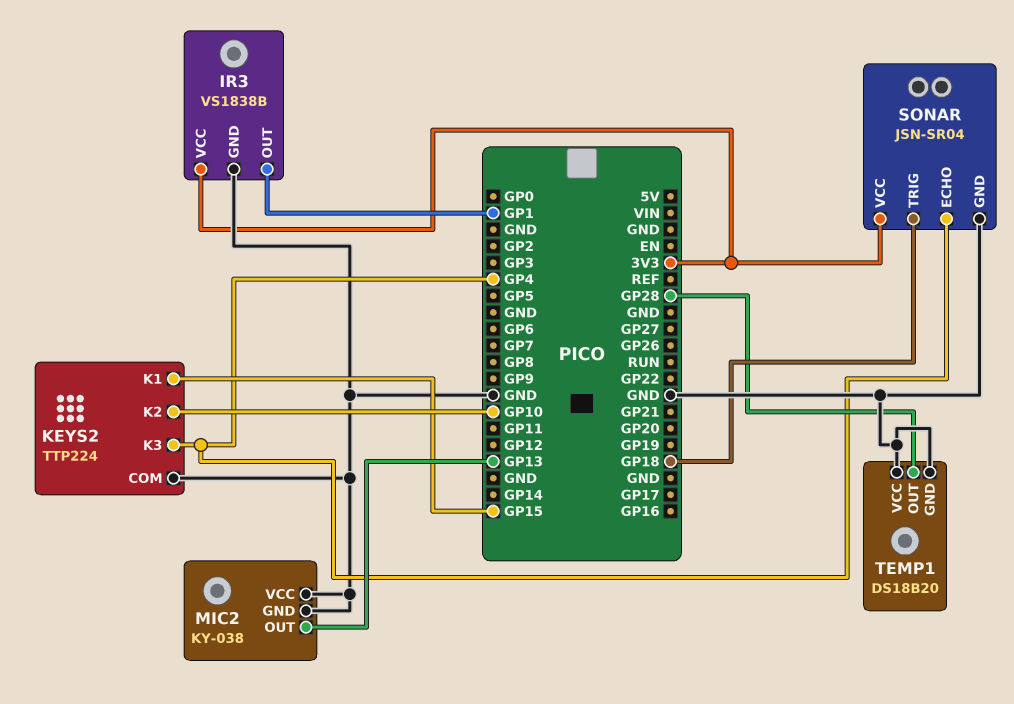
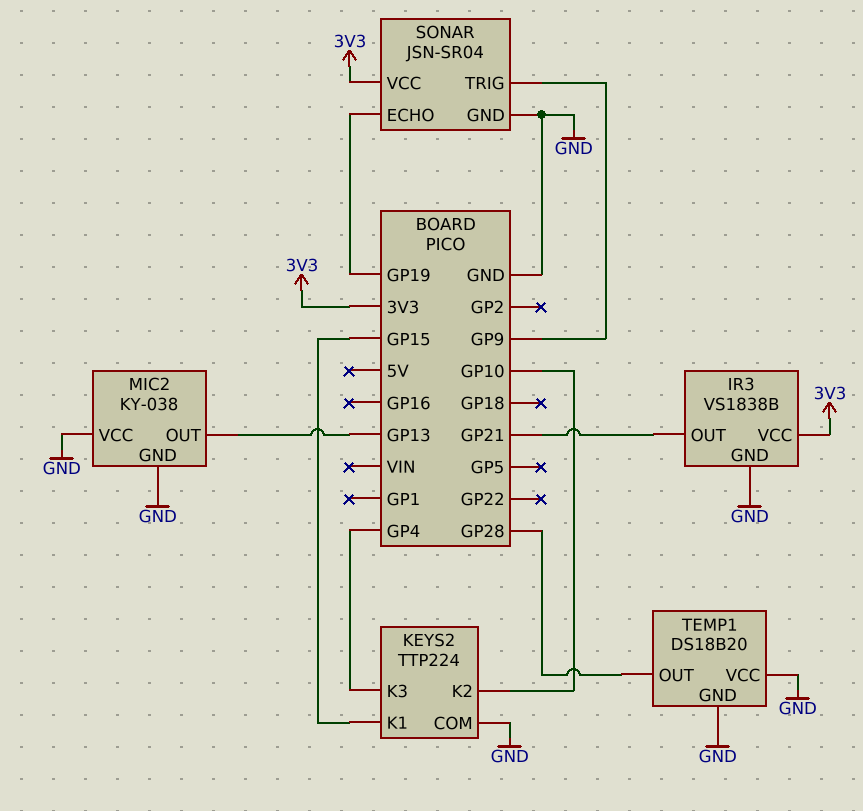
IR3 pin OUT: GP1 -> GP21
SONAR pin ECHO: GP4 -> GP19
SONAR pin TRIG: GP18 -> GP9

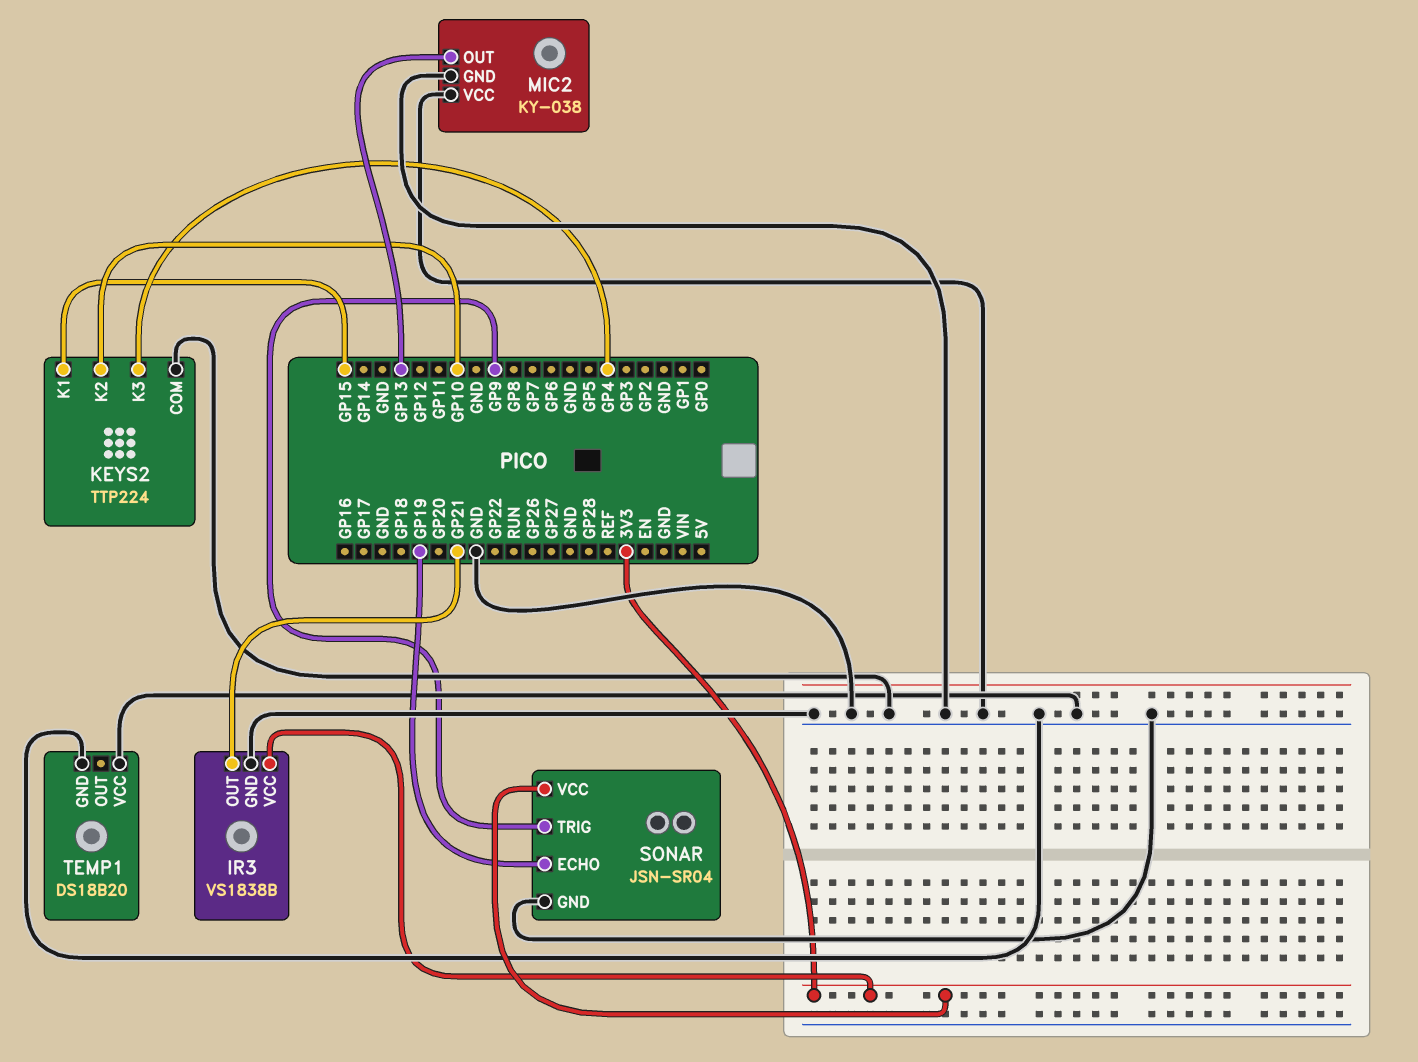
TEMP1 pin OUT: GP28 -> none

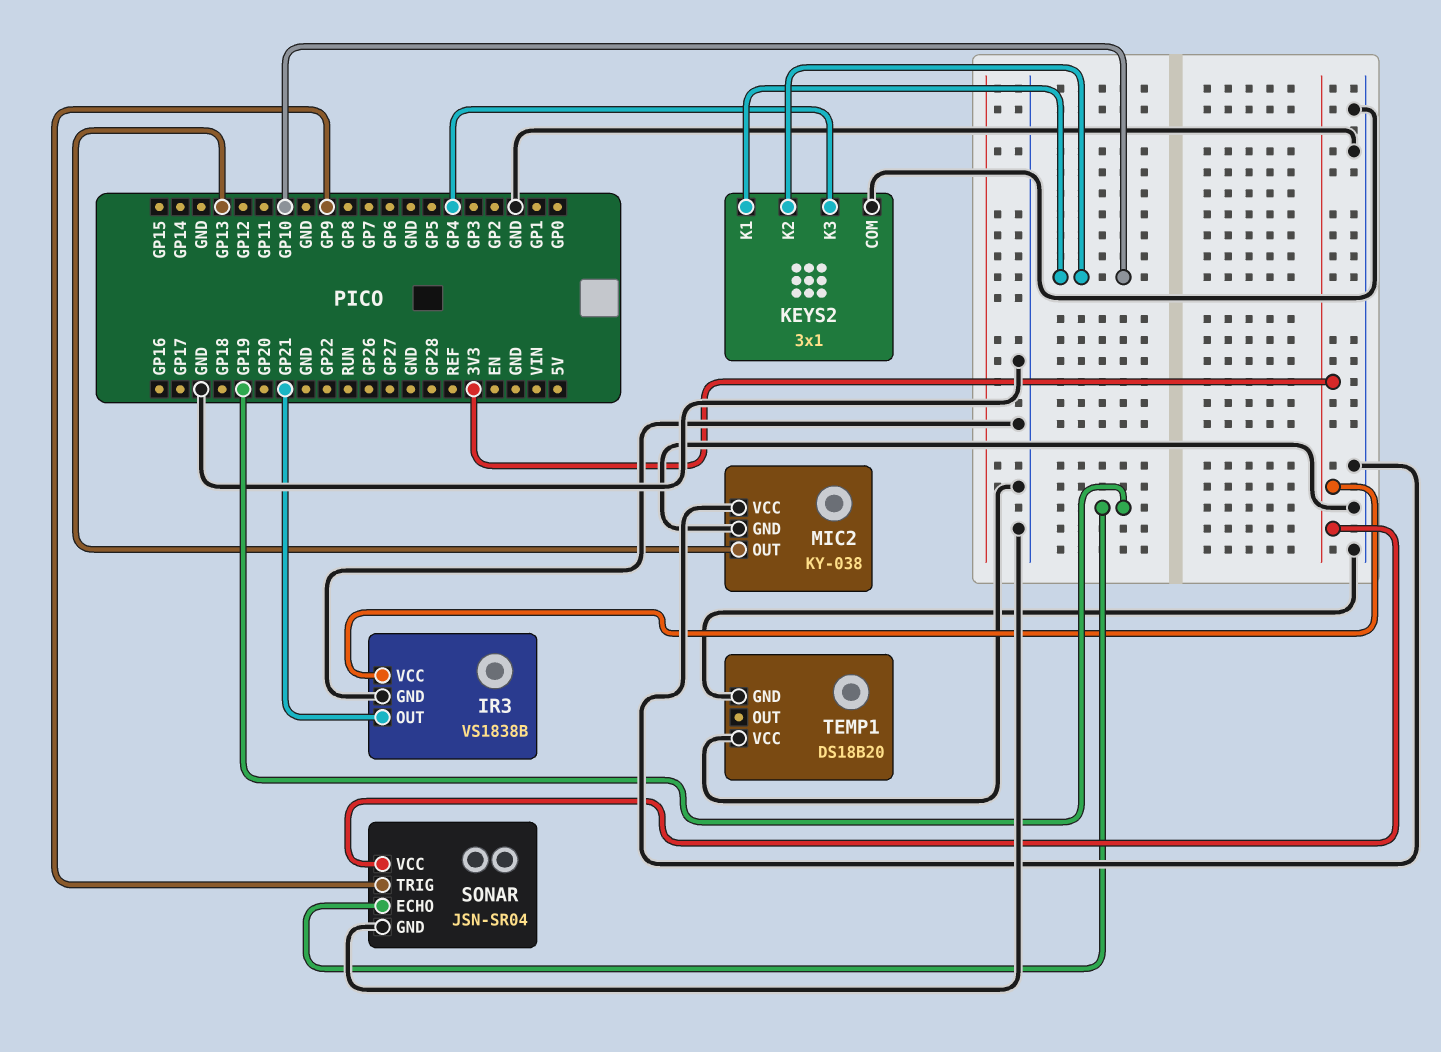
KEYS2: TTP224 -> 3x1
KEYS2 pin K1: GP15 -> GP10

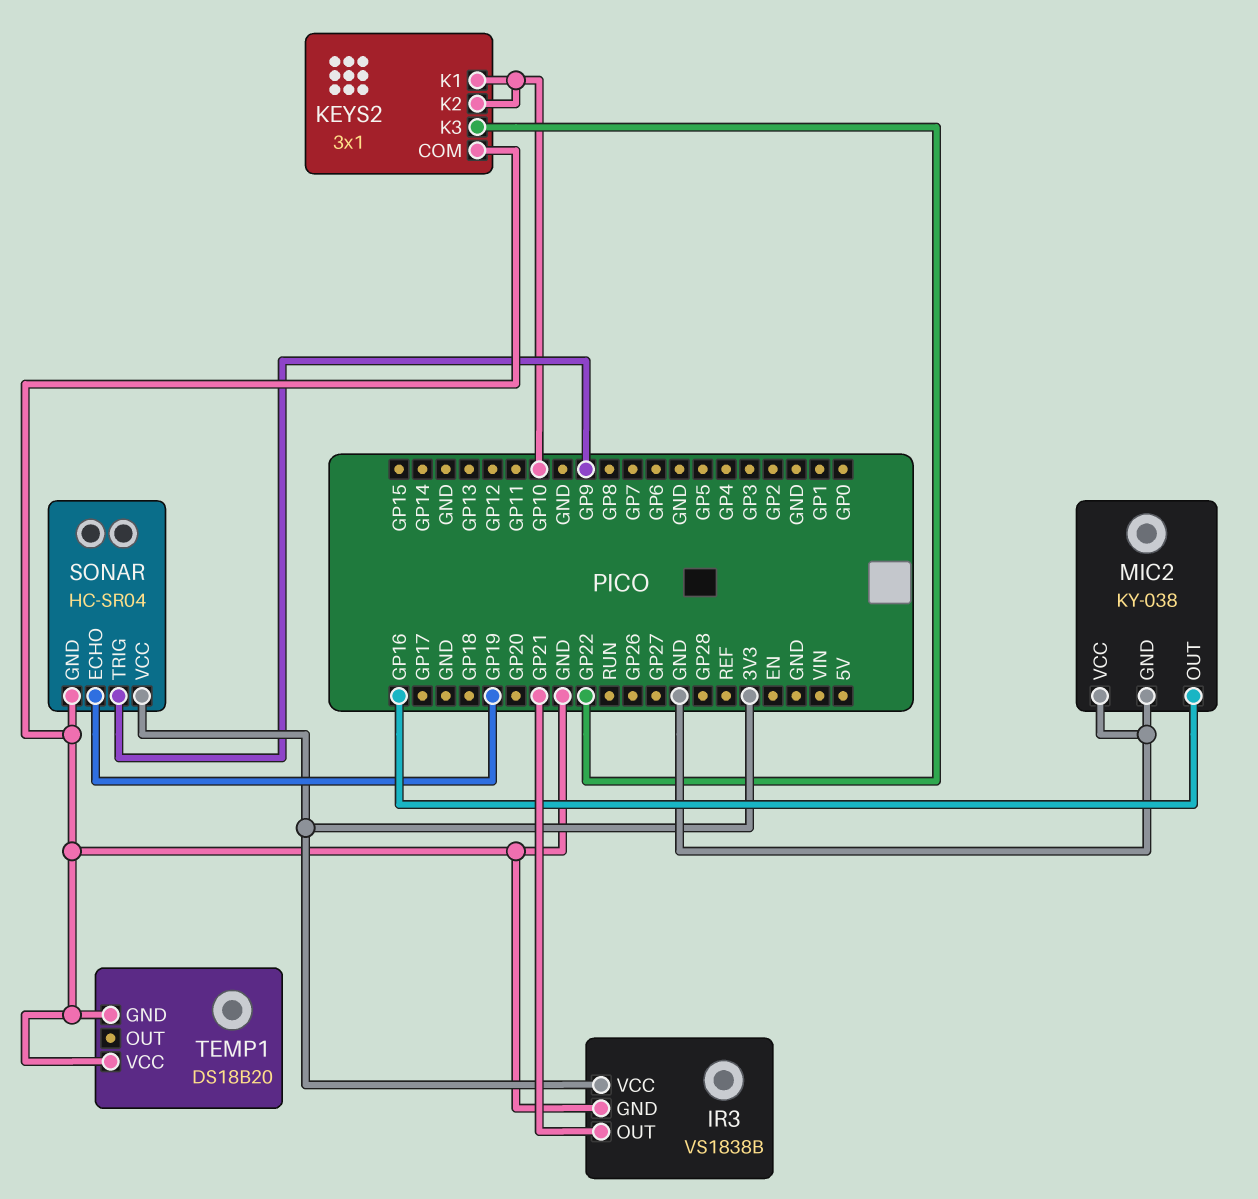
KEYS2 pin K3: GP4 -> GP22
MIC2 pin OUT: GP13 -> GP16
SONAR: JSN-SR04 -> HC-SR04

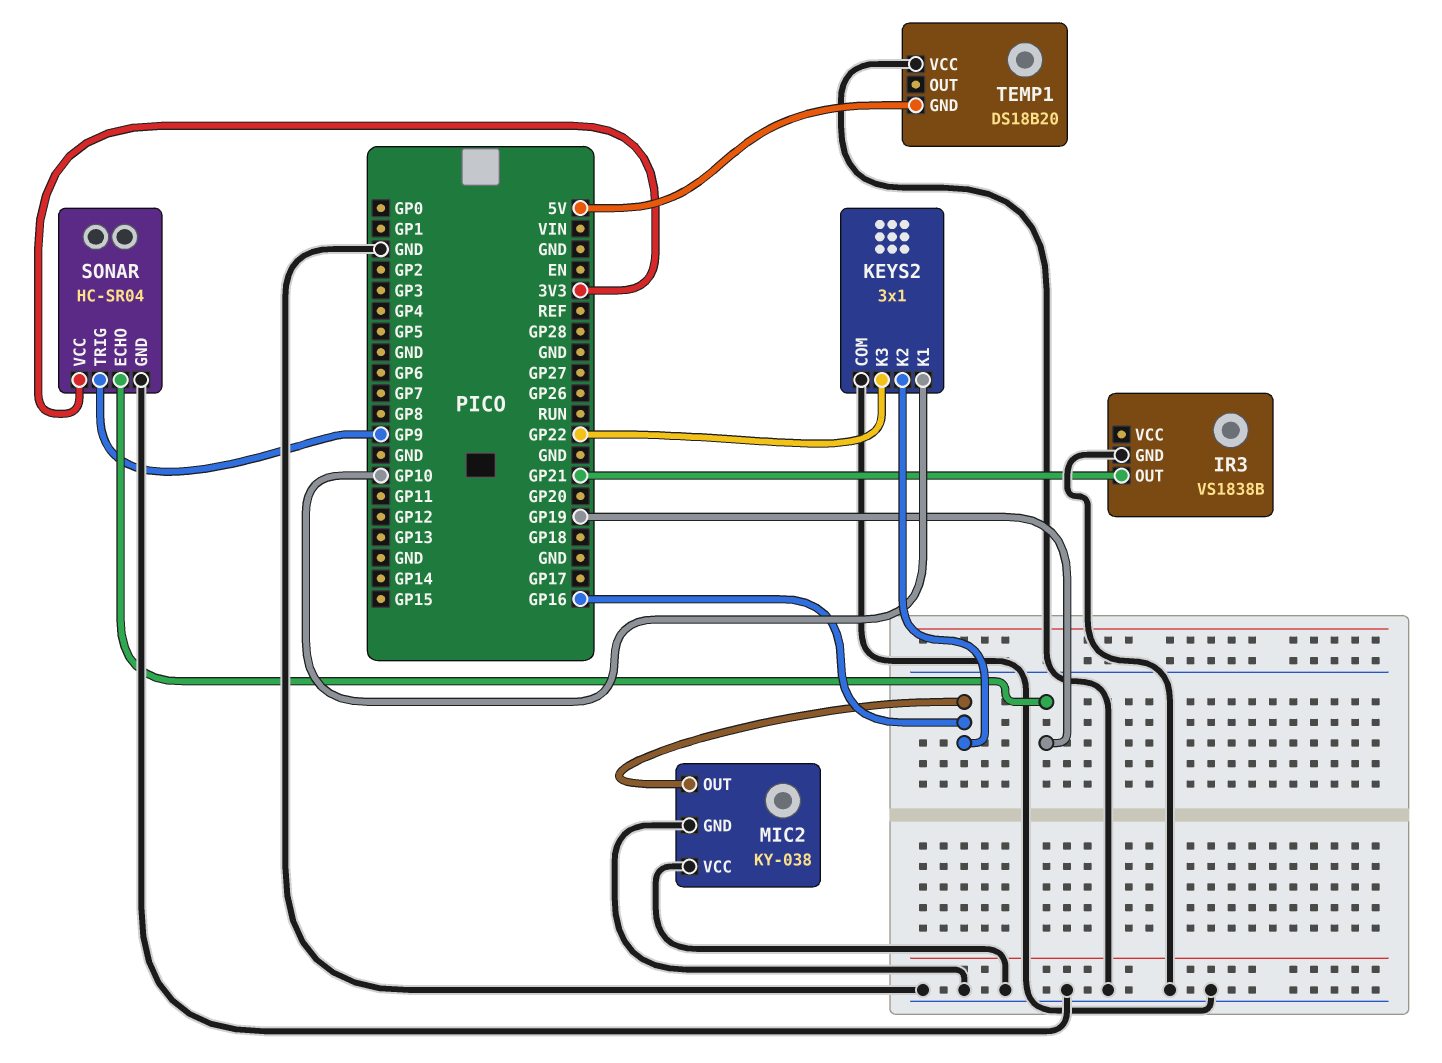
IR3 pin VCC: 3V3 -> none
KEYS2 pin K2: GP10 -> GP16
TEMP1 pin GND: GND -> 5V

